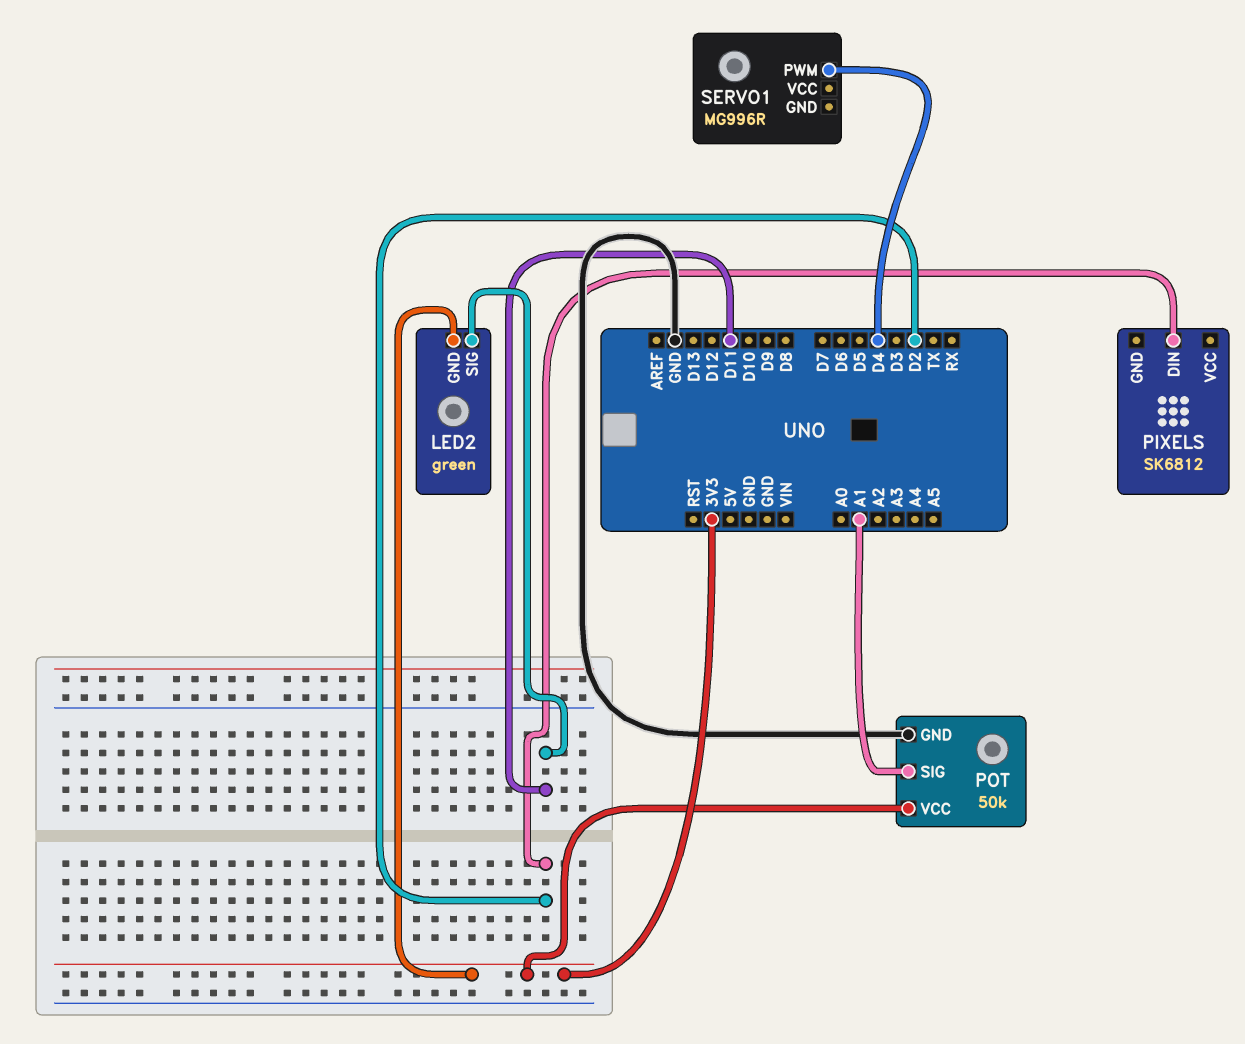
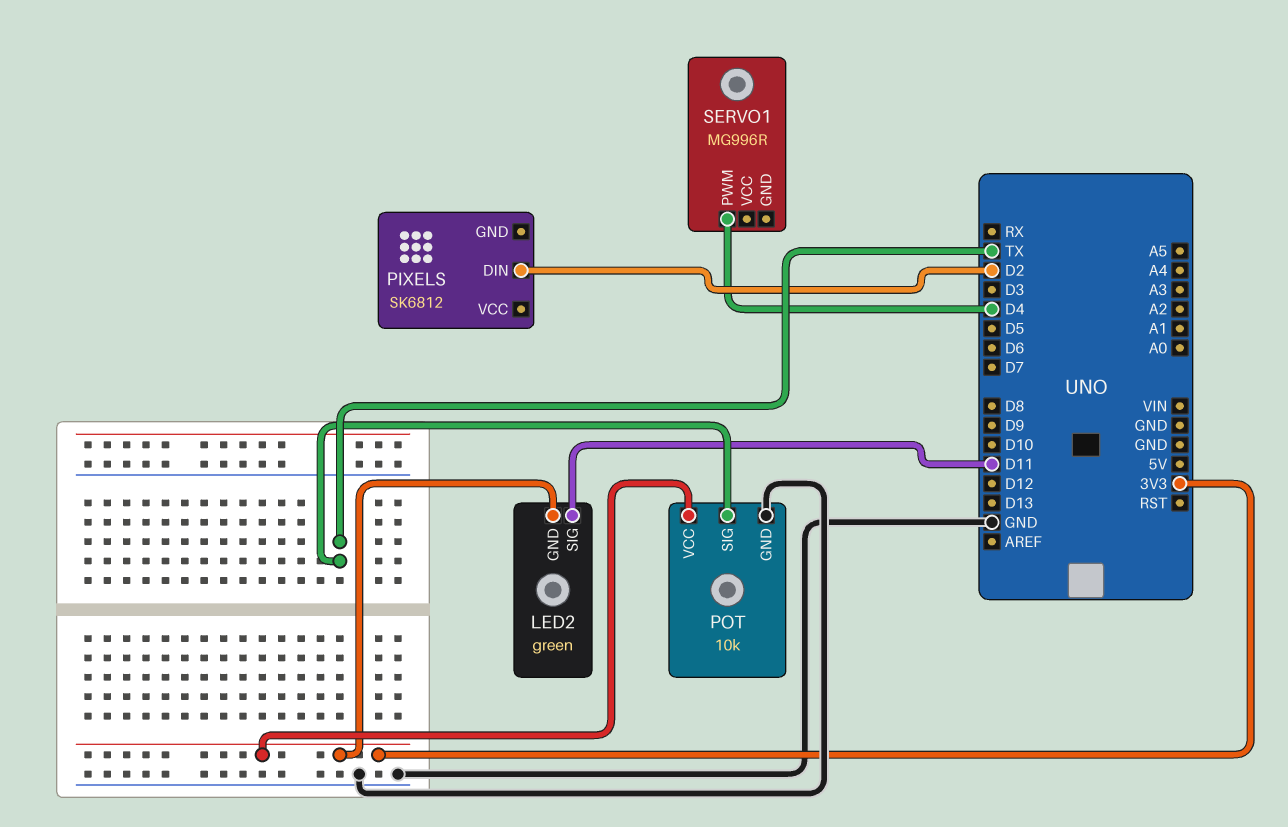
POT: 50k -> 10k
POT pin SIG: A1 -> TX

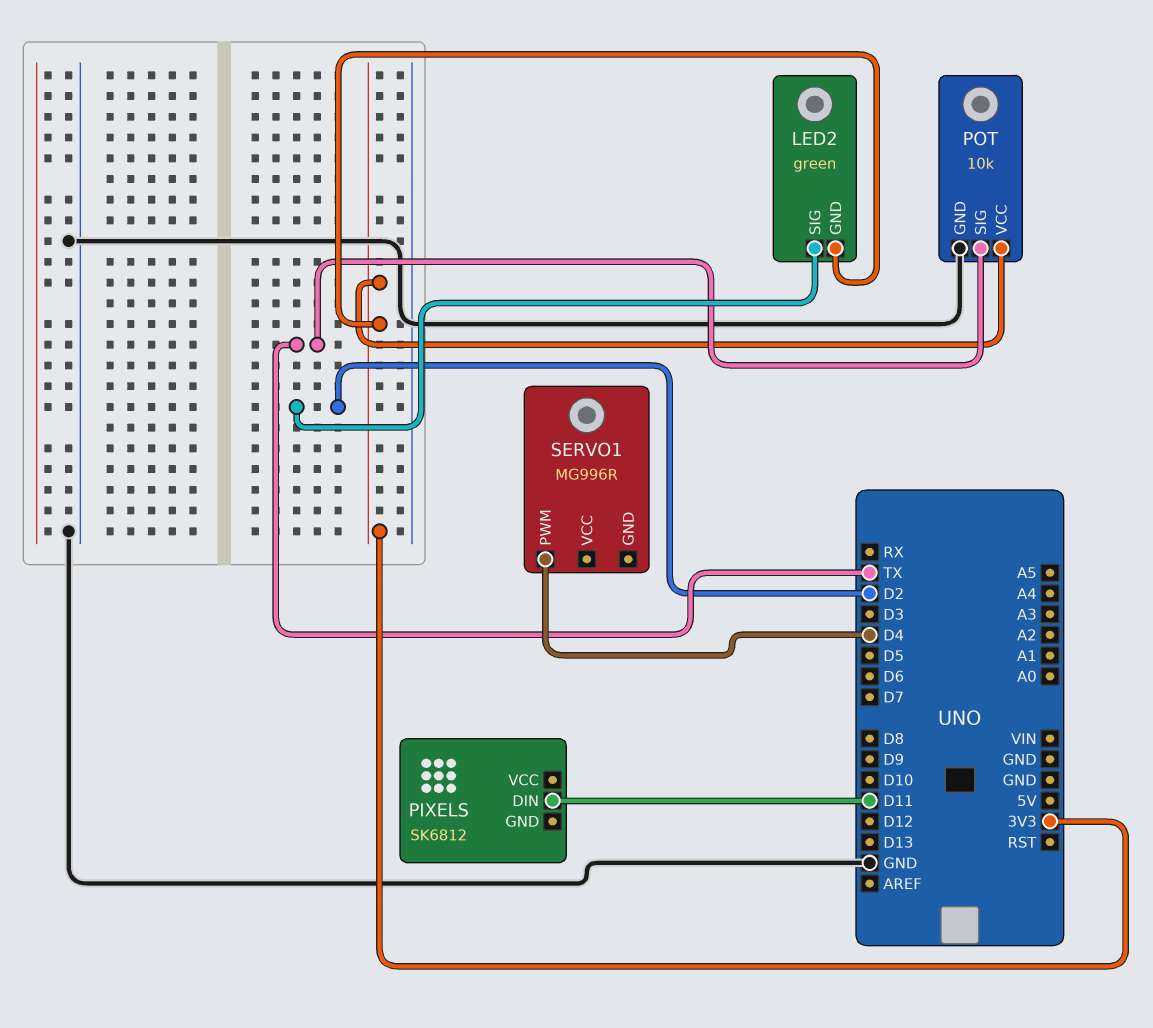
LED2 pin SIG: D11 -> D2
PIXELS pin DIN: D2 -> D11

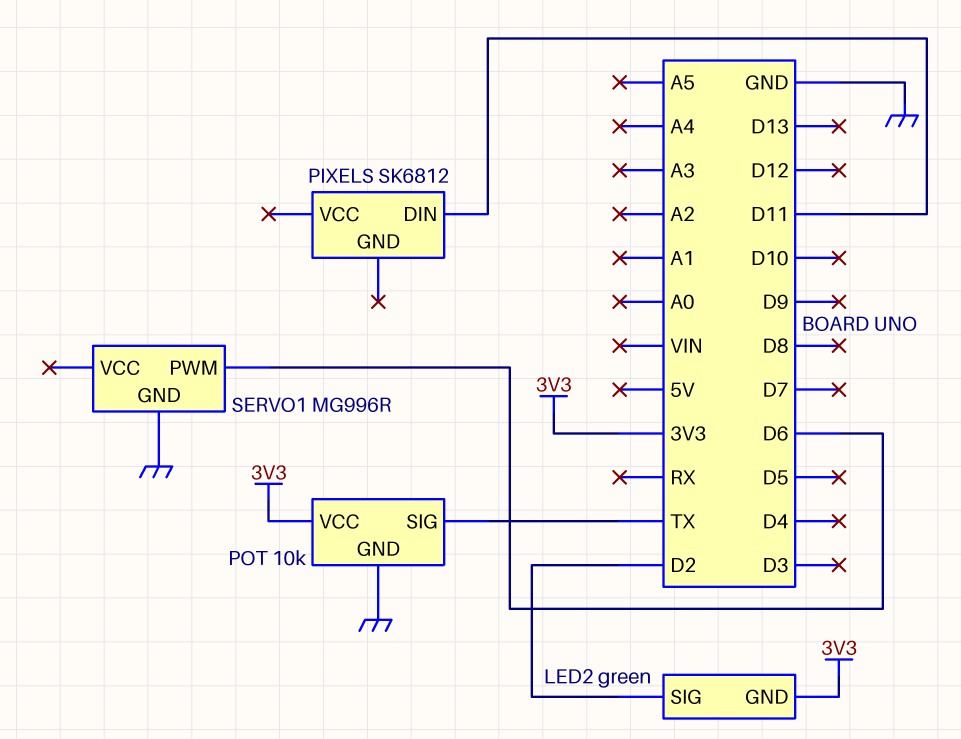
SERVO1 pin GND: none -> GND
SERVO1 pin PWM: D4 -> D6

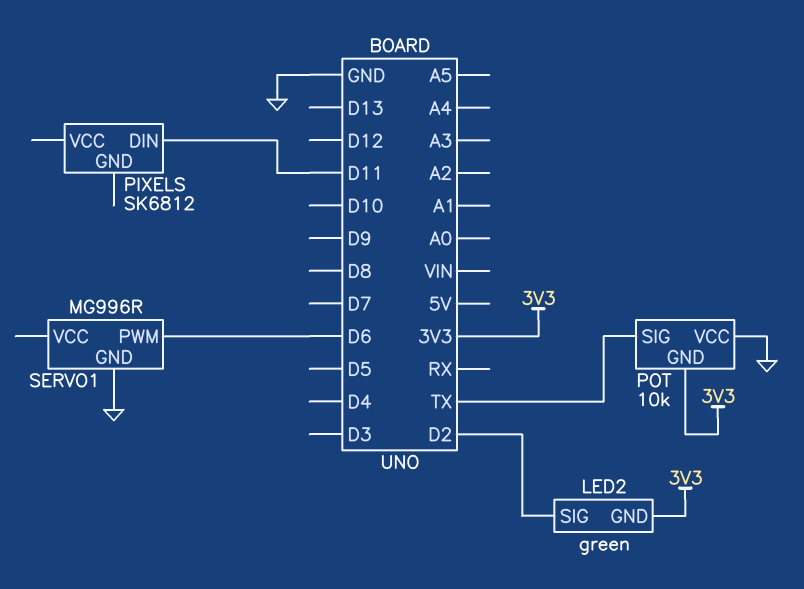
POT pin GND: GND -> 3V3
POT pin VCC: 3V3 -> GND

